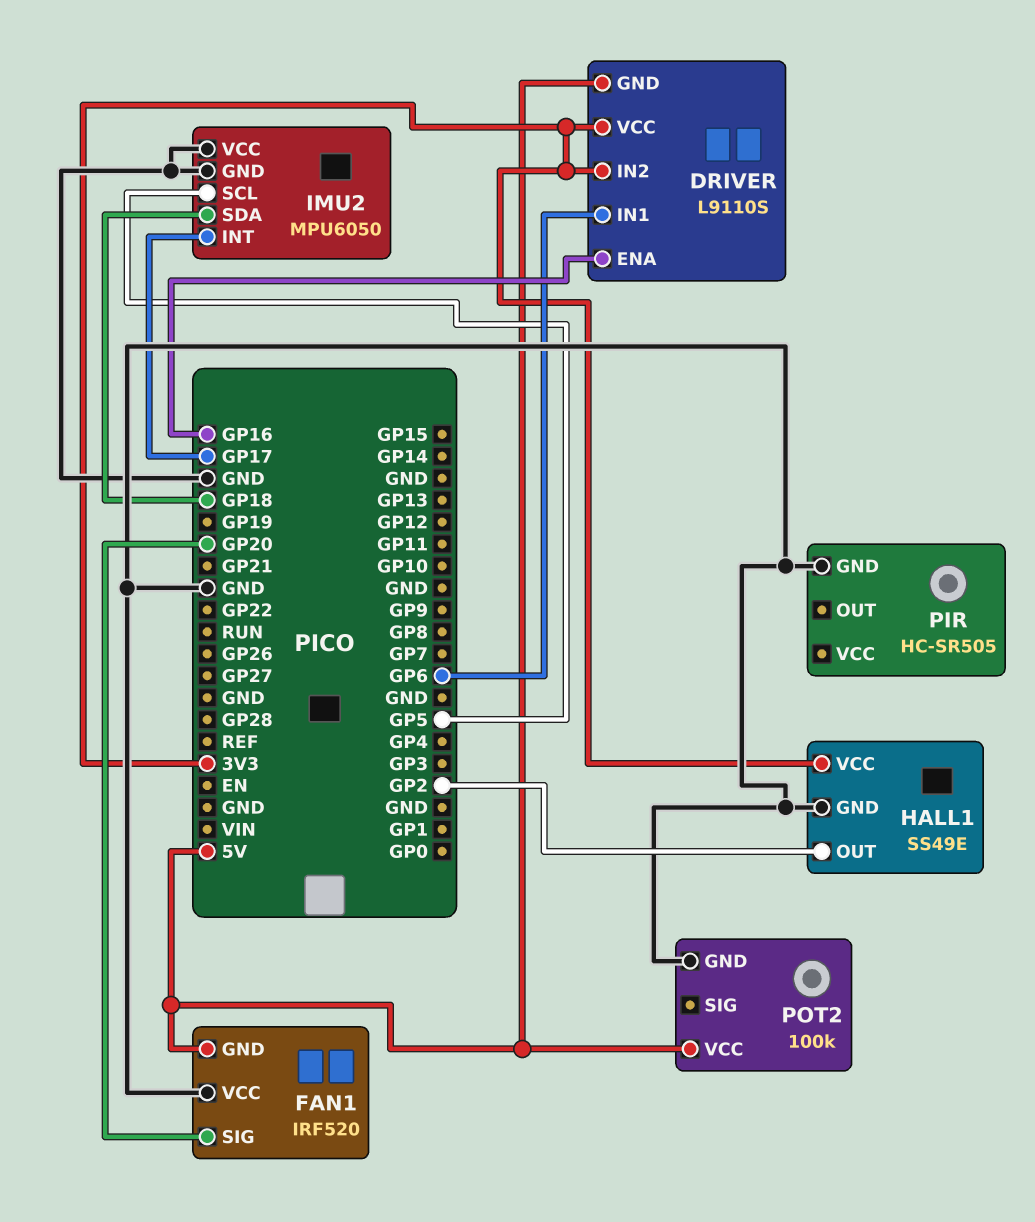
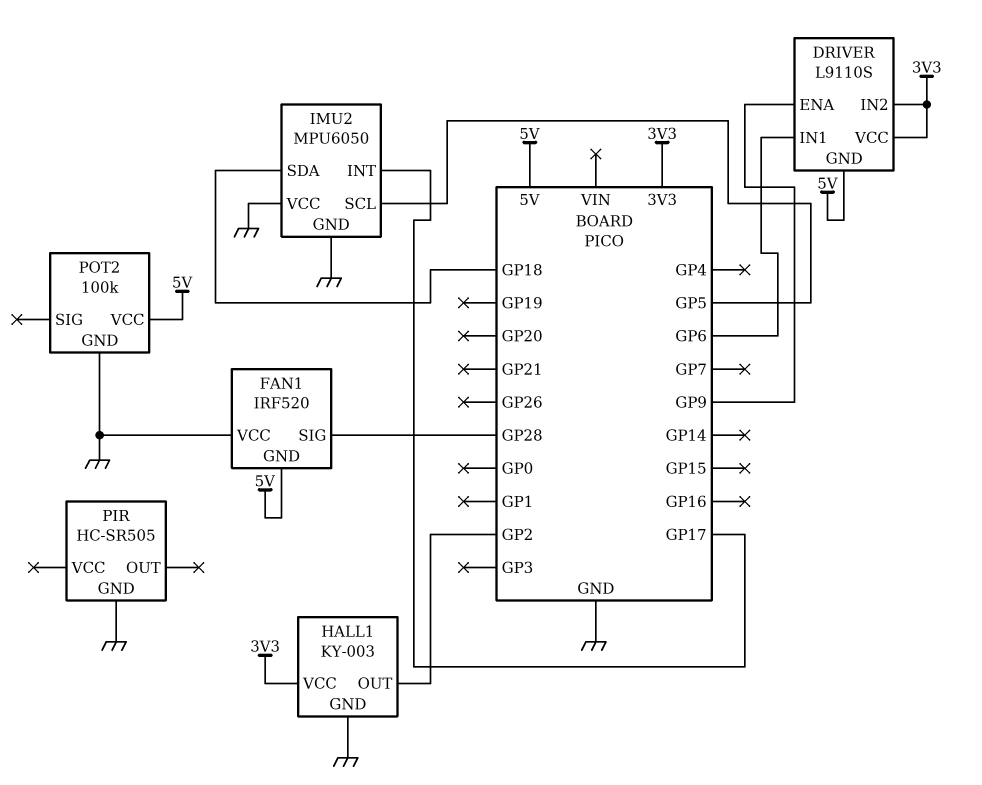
DRIVER pin ENA: GP16 -> GP9
FAN1 pin SIG: GP20 -> GP28
HALL1: SS49E -> KY-003

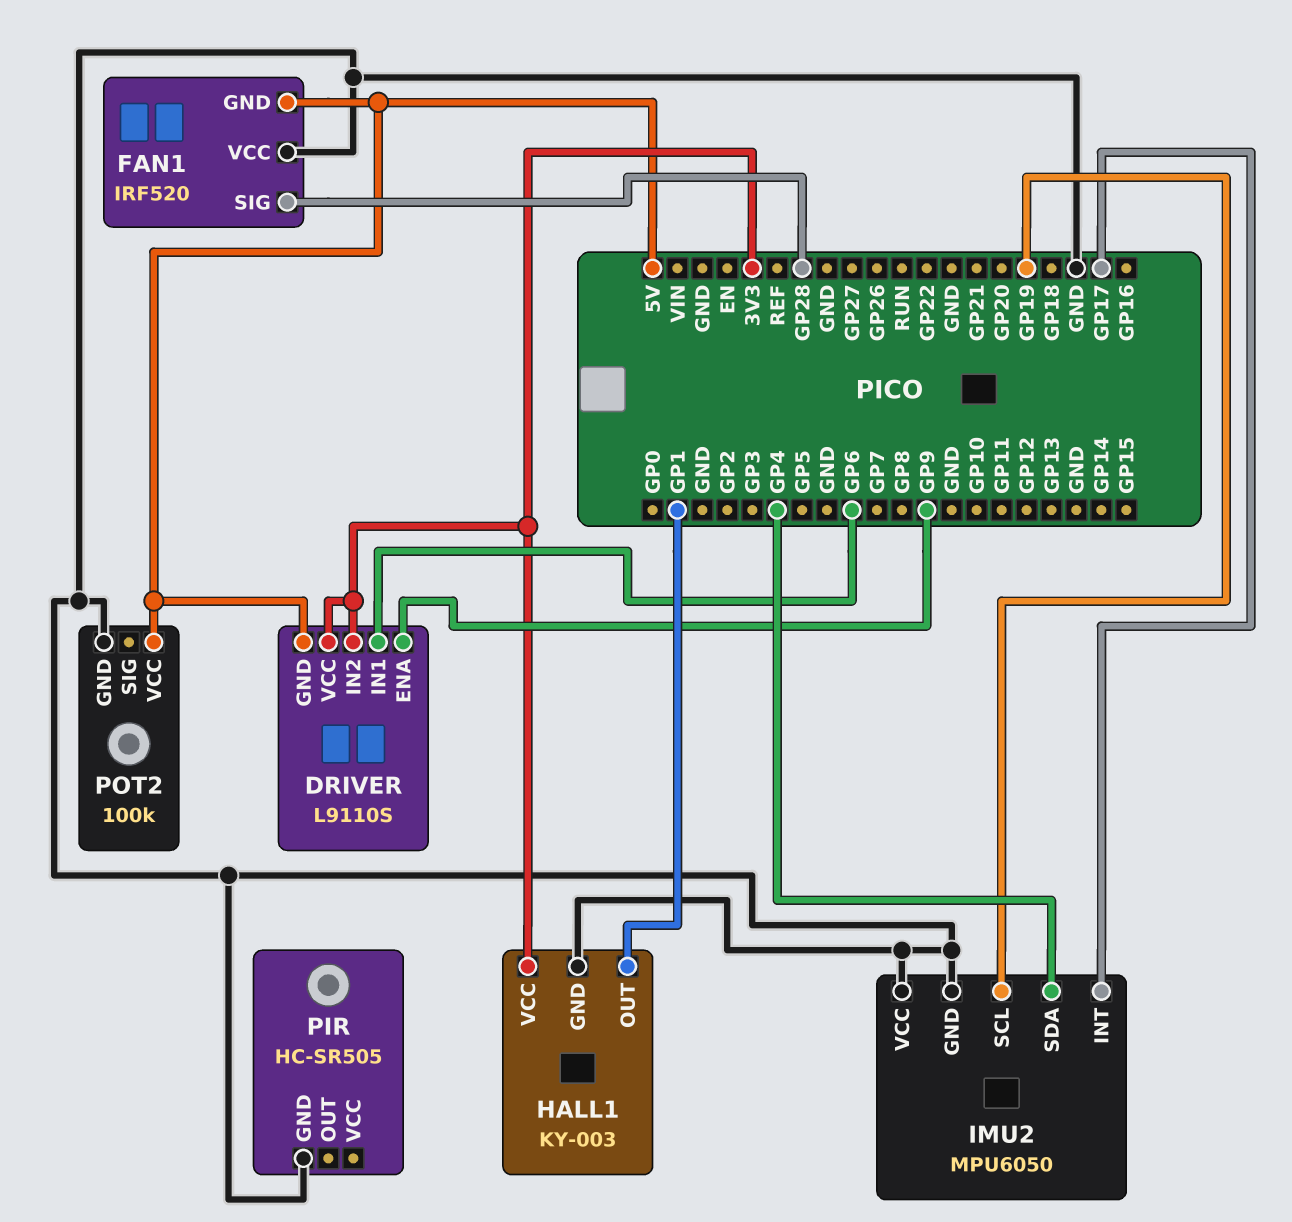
HALL1 pin OUT: GP2 -> GP1
IMU2 pin SCL: GP5 -> GP19
IMU2 pin SDA: GP18 -> GP4

